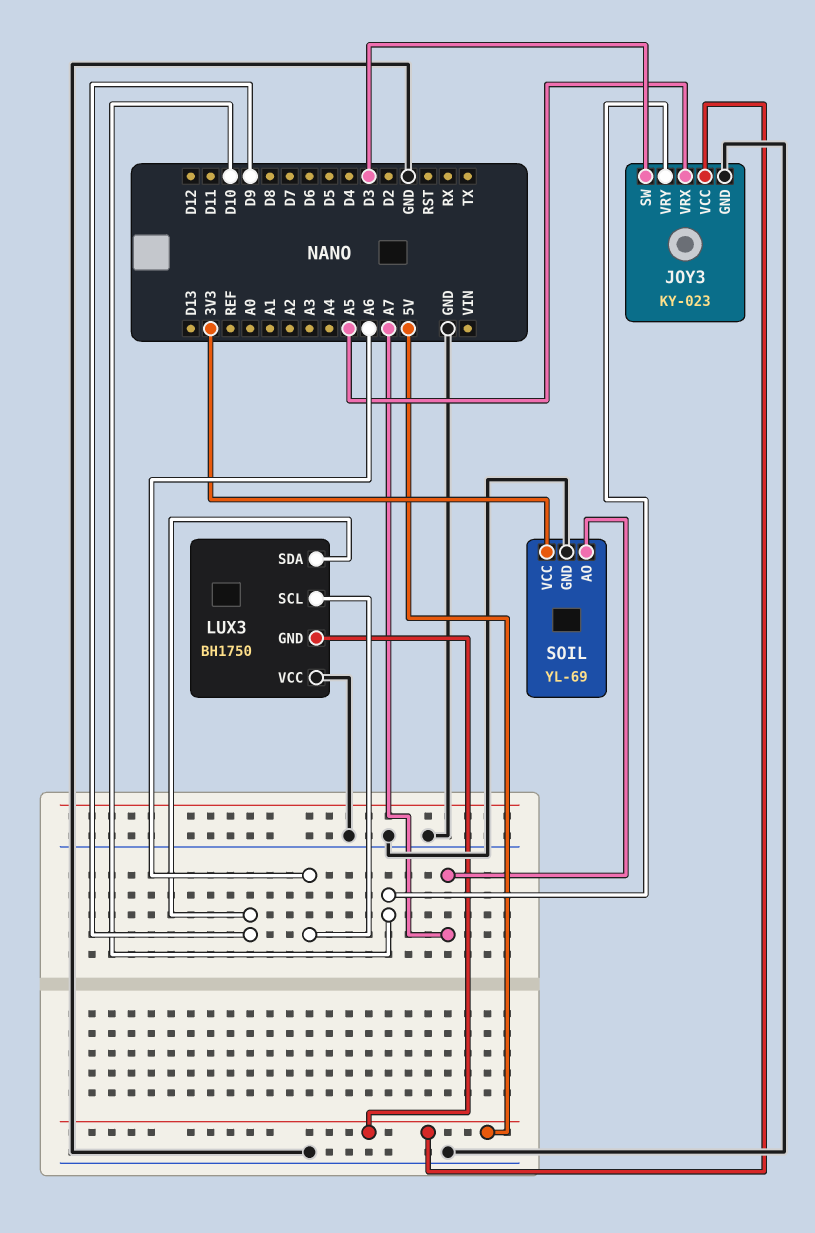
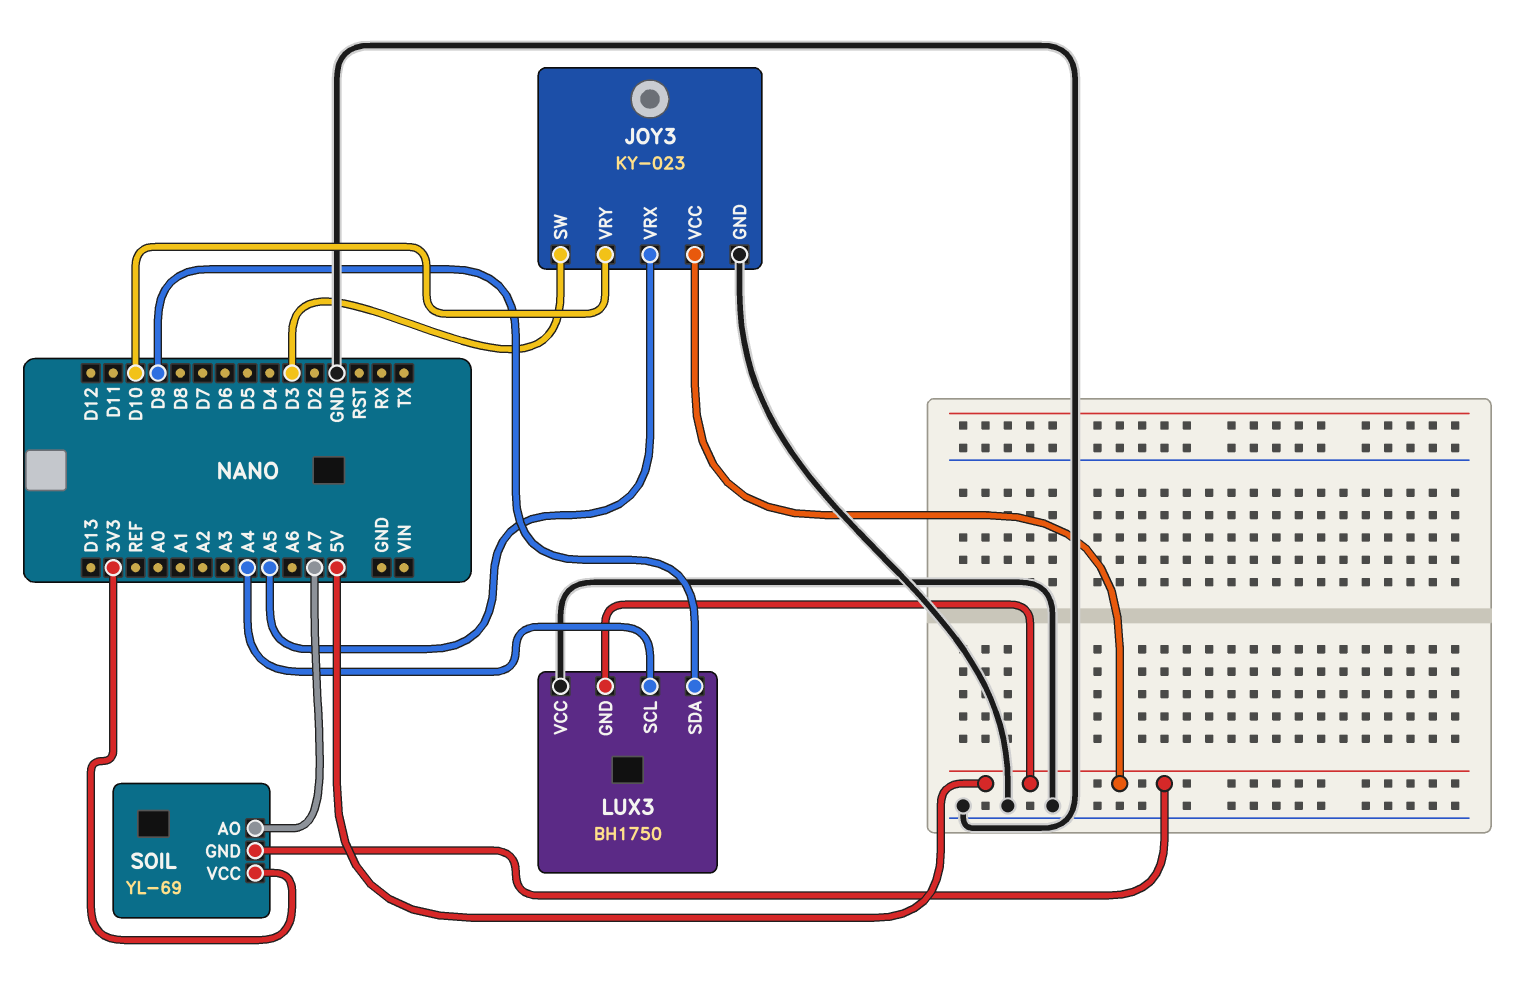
LUX3 pin SCL: A6 -> A4
SOIL pin GND: GND -> 5V

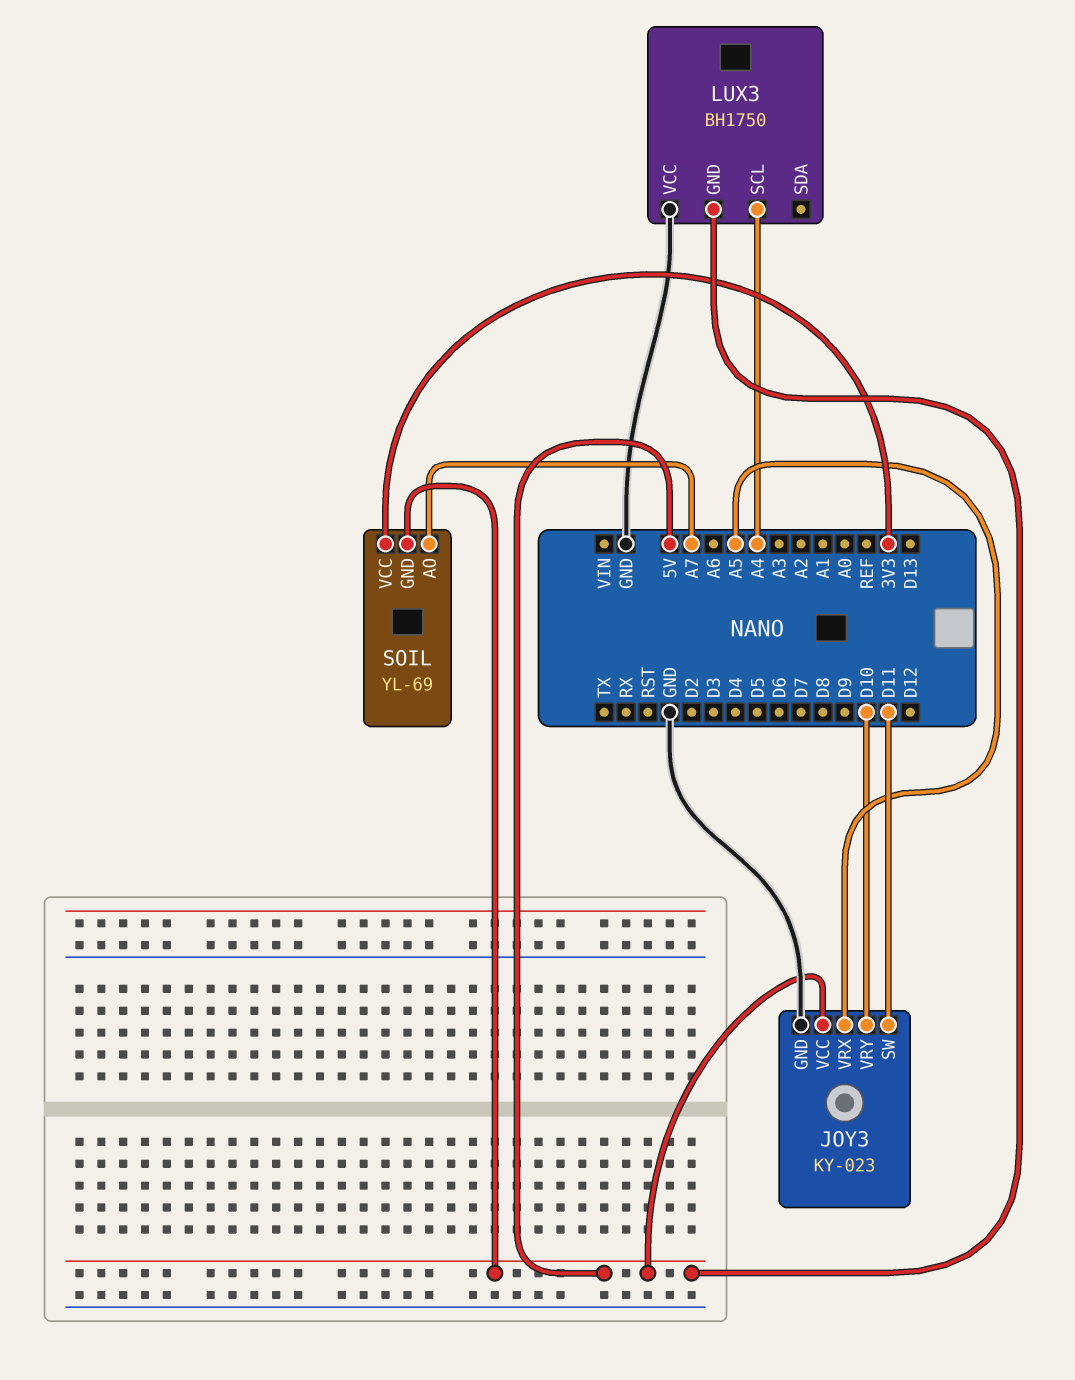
JOY3 pin SW: D3 -> D11
LUX3 pin SDA: D9 -> none

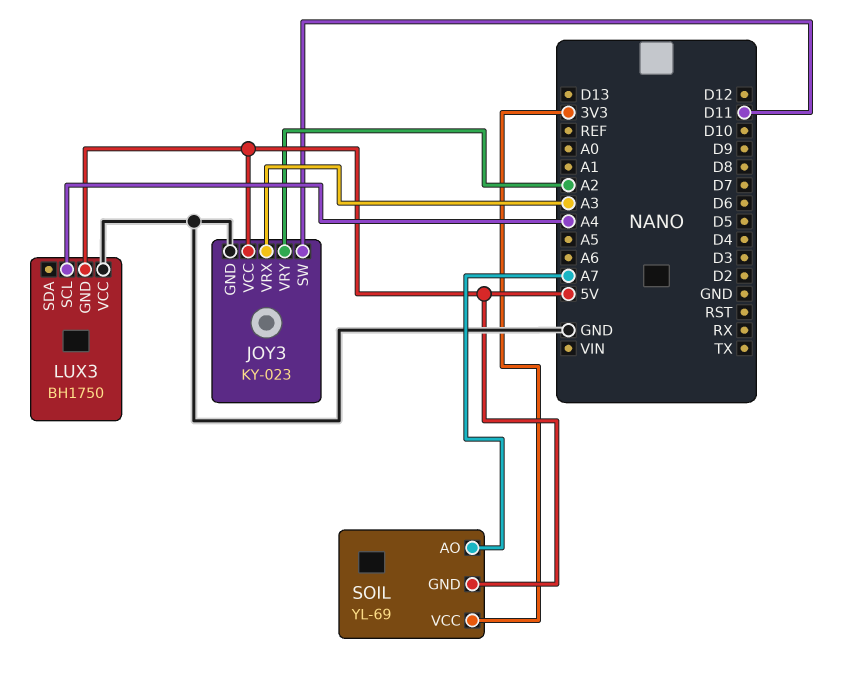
JOY3 pin VRX: A5 -> A3
JOY3 pin VRY: D10 -> A2

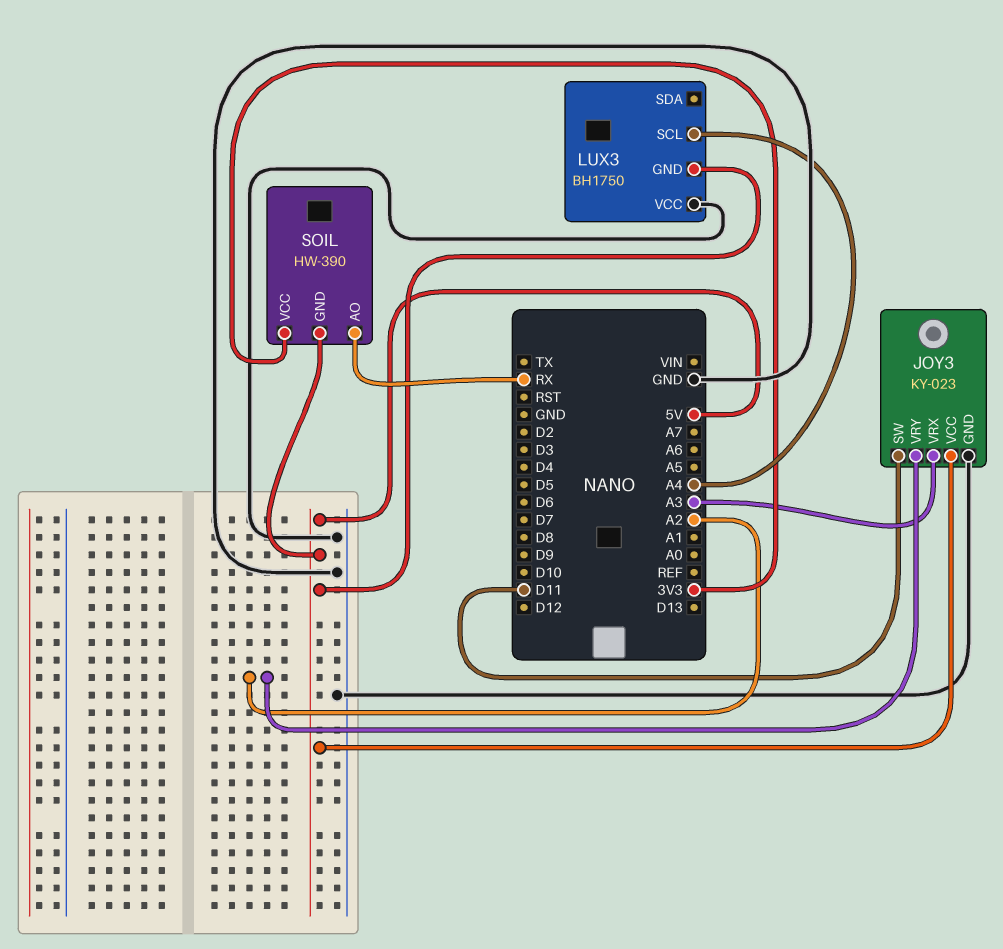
SOIL: YL-69 -> HW-390
SOIL pin AO: A7 -> RX

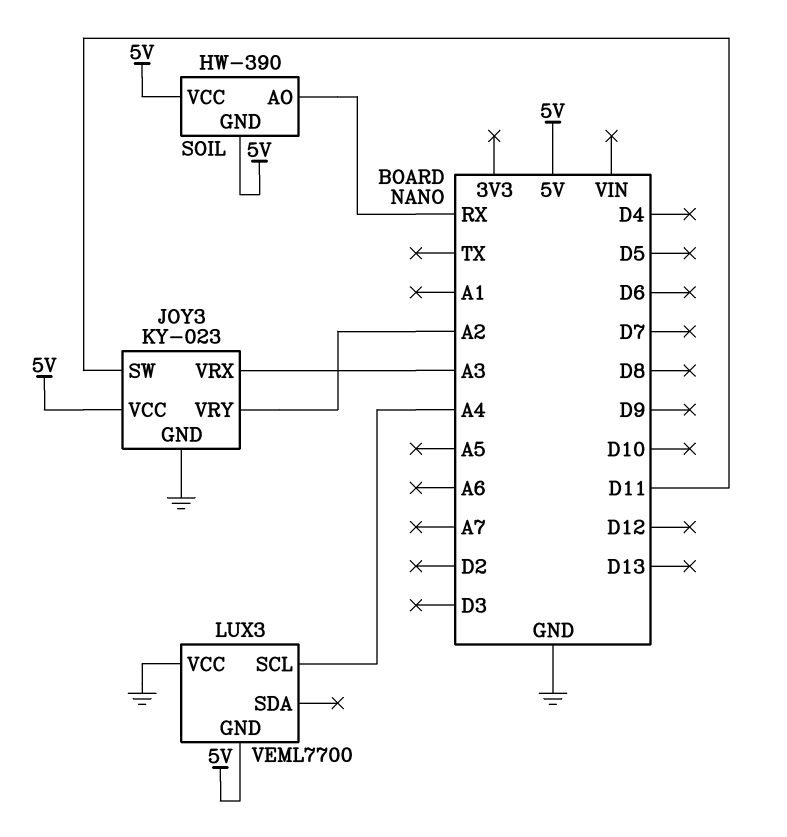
LUX3: BH1750 -> VEML7700
SOIL pin VCC: 3V3 -> 5V

